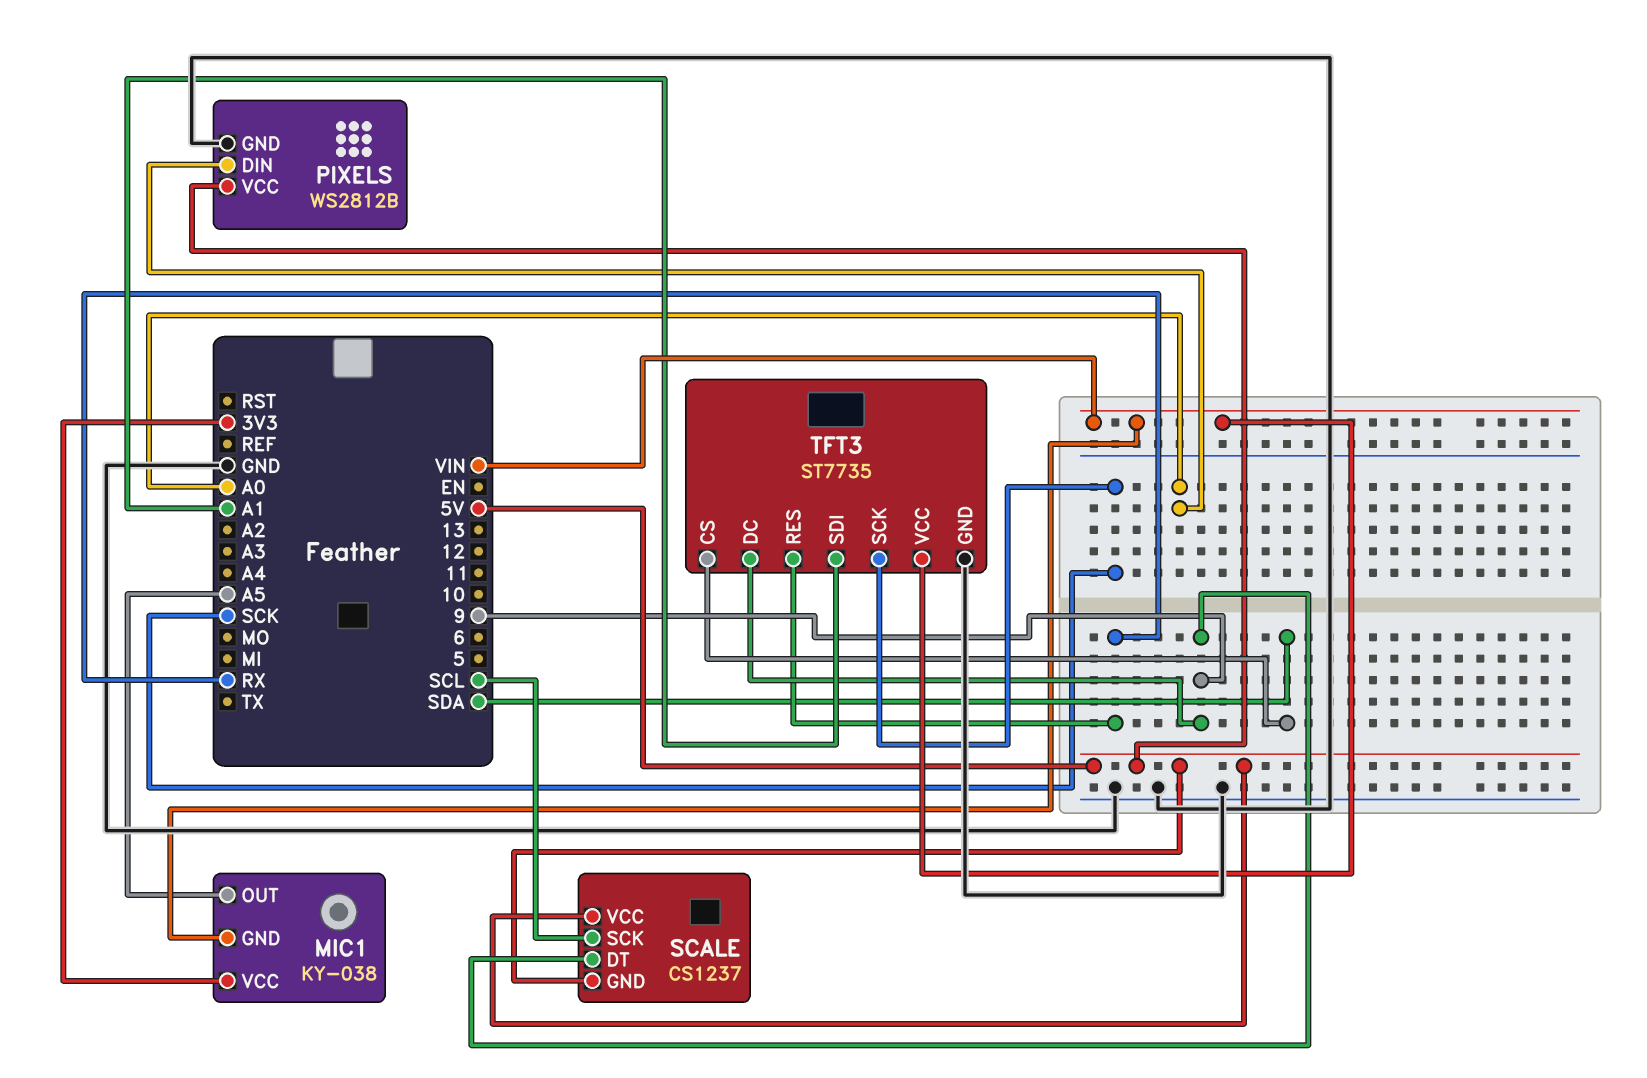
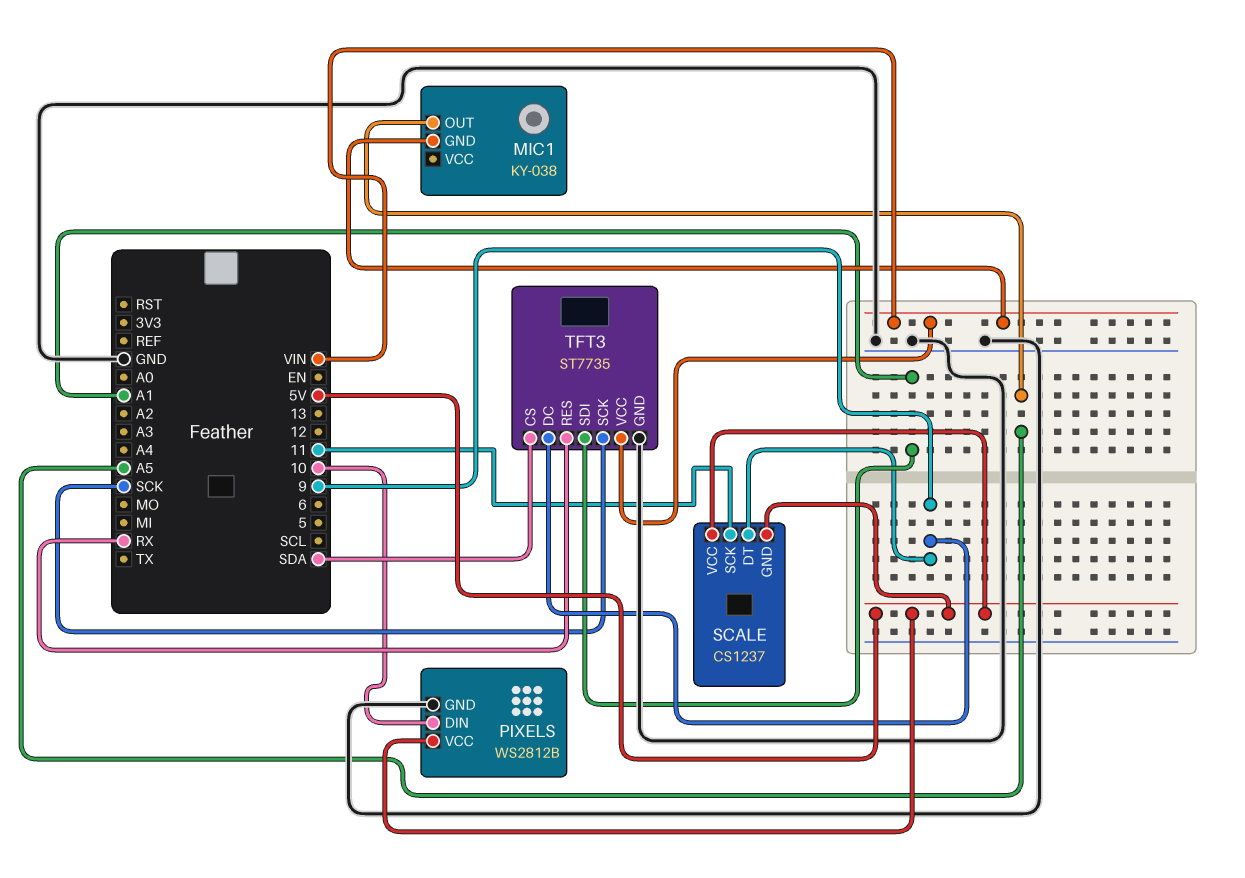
MIC1 pin VCC: 3V3 -> none
PIXELS pin DIN: A0 -> 10
SCALE pin SCK: SCL -> 11

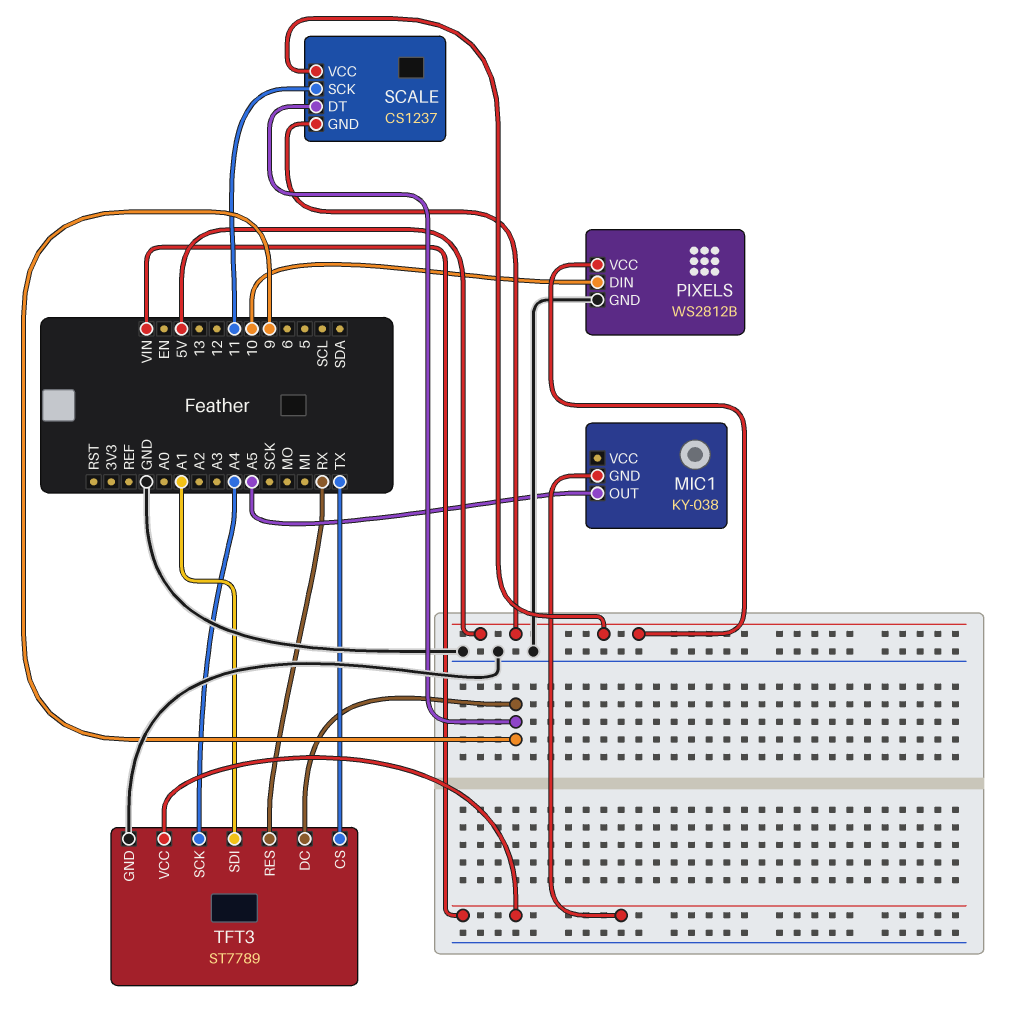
TFT3: ST7735 -> ST7789
TFT3 pin CS: SDA -> TX
TFT3 pin SCK: SCK -> A4

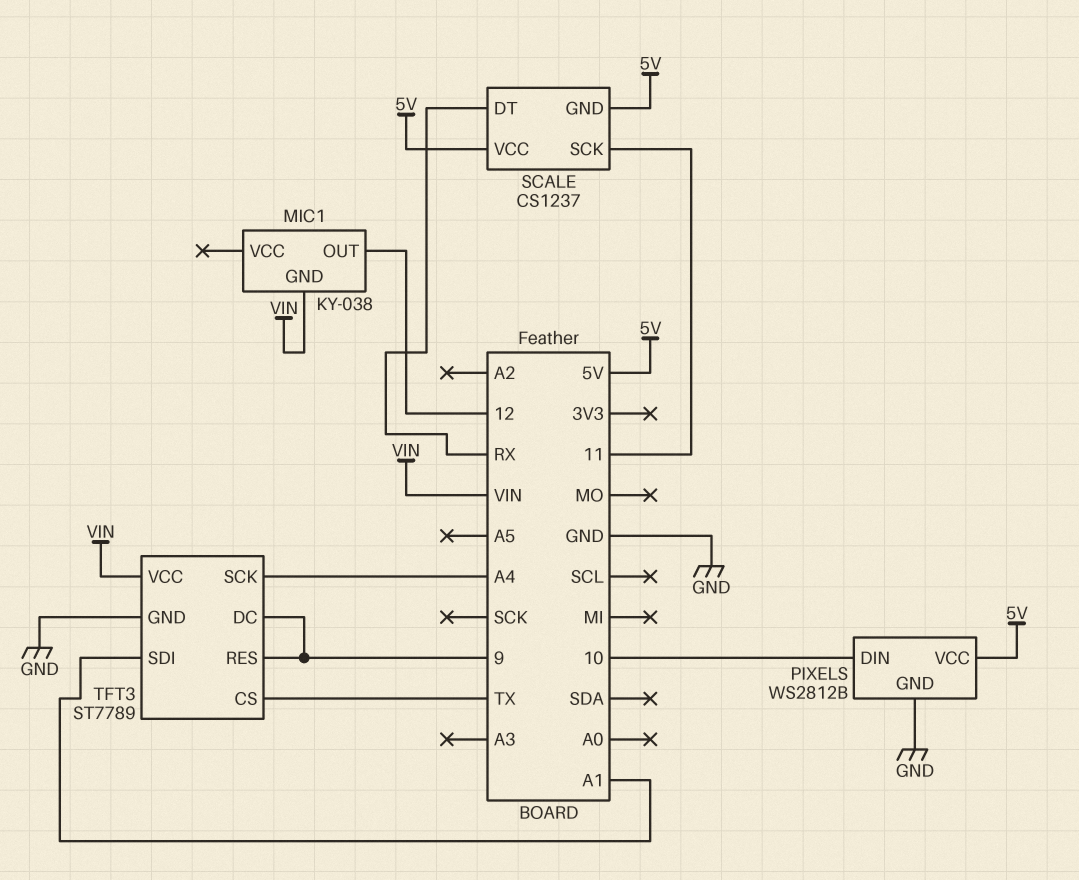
MIC1 pin OUT: A5 -> 12
SCALE pin DT: 9 -> RX
TFT3 pin RES: RX -> 9

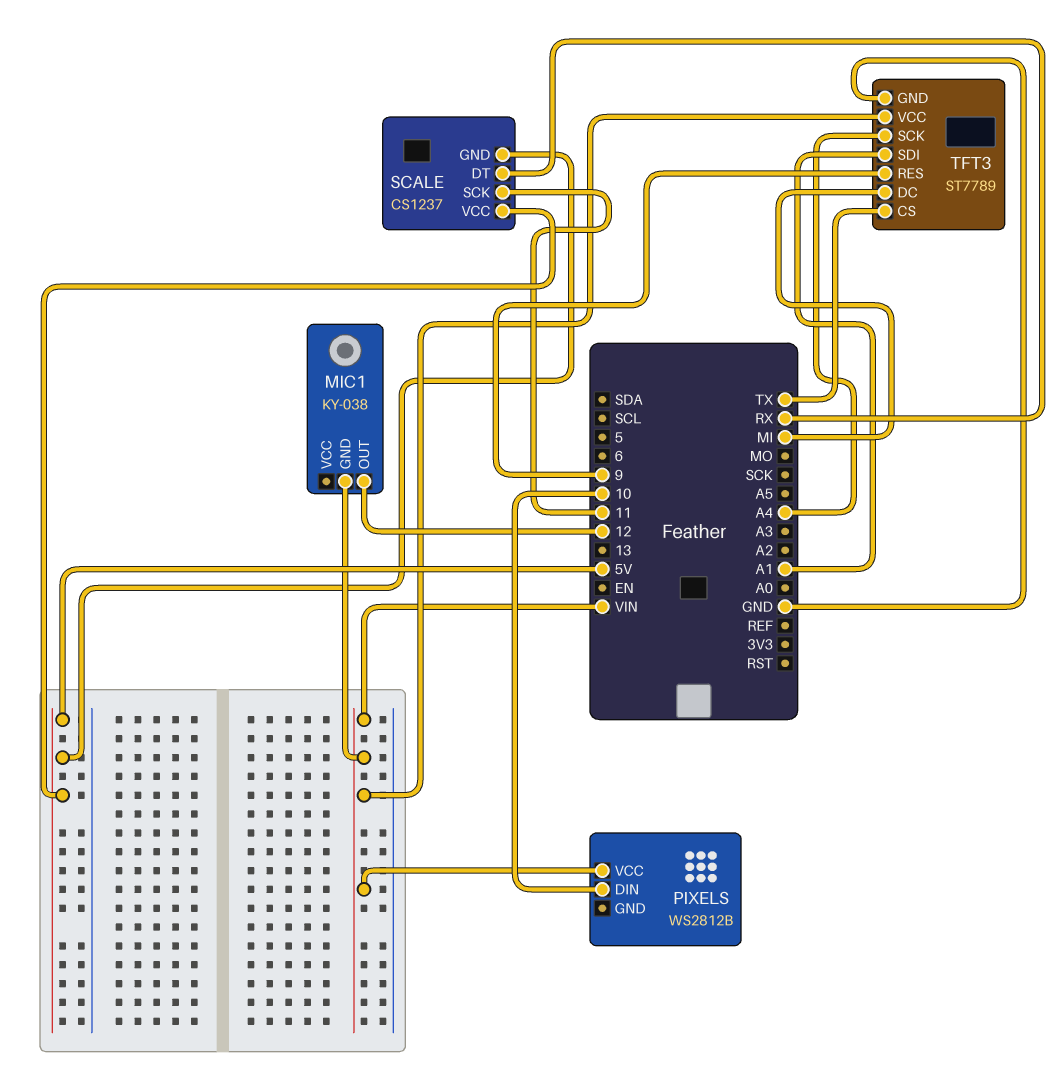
PIXELS pin GND: GND -> none
PIXELS pin VCC: 5V -> VIN
TFT3 pin DC: 9 -> MI

